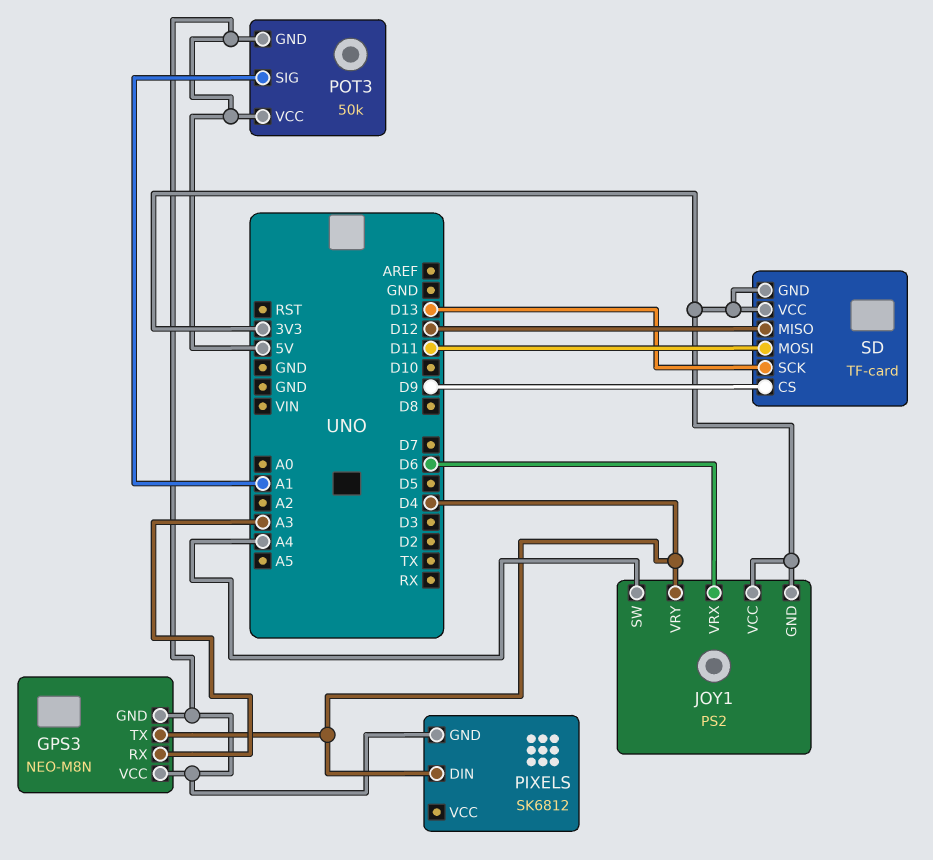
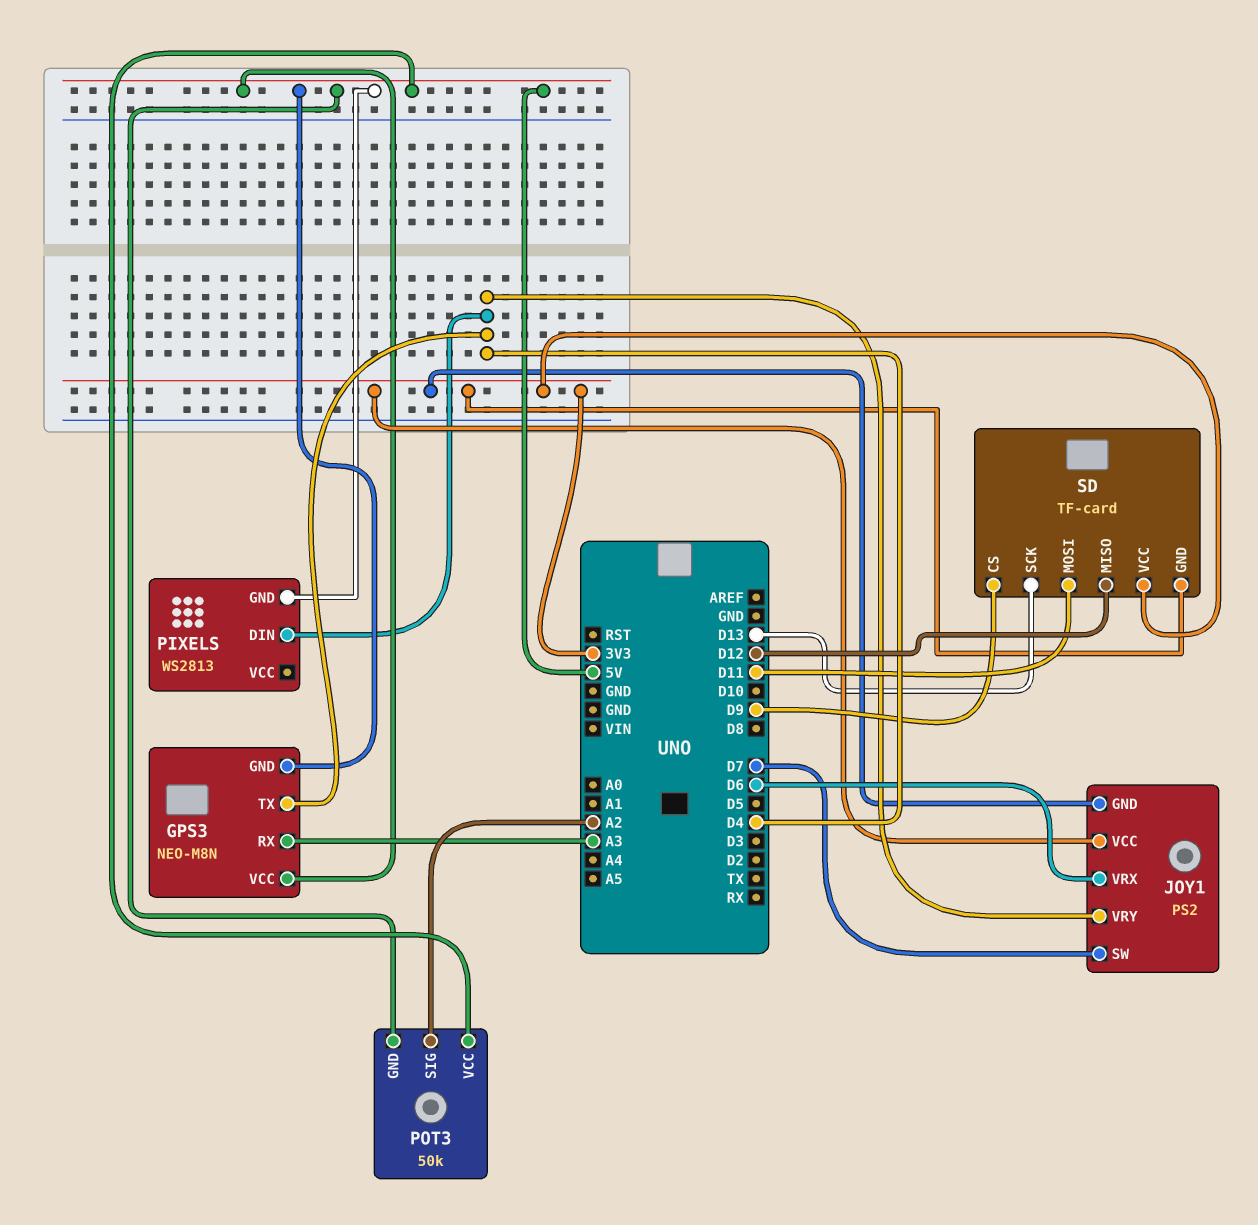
JOY1 pin SW: A4 -> D7
PIXELS: SK6812 -> WS2813
POT3 pin SIG: A1 -> A2

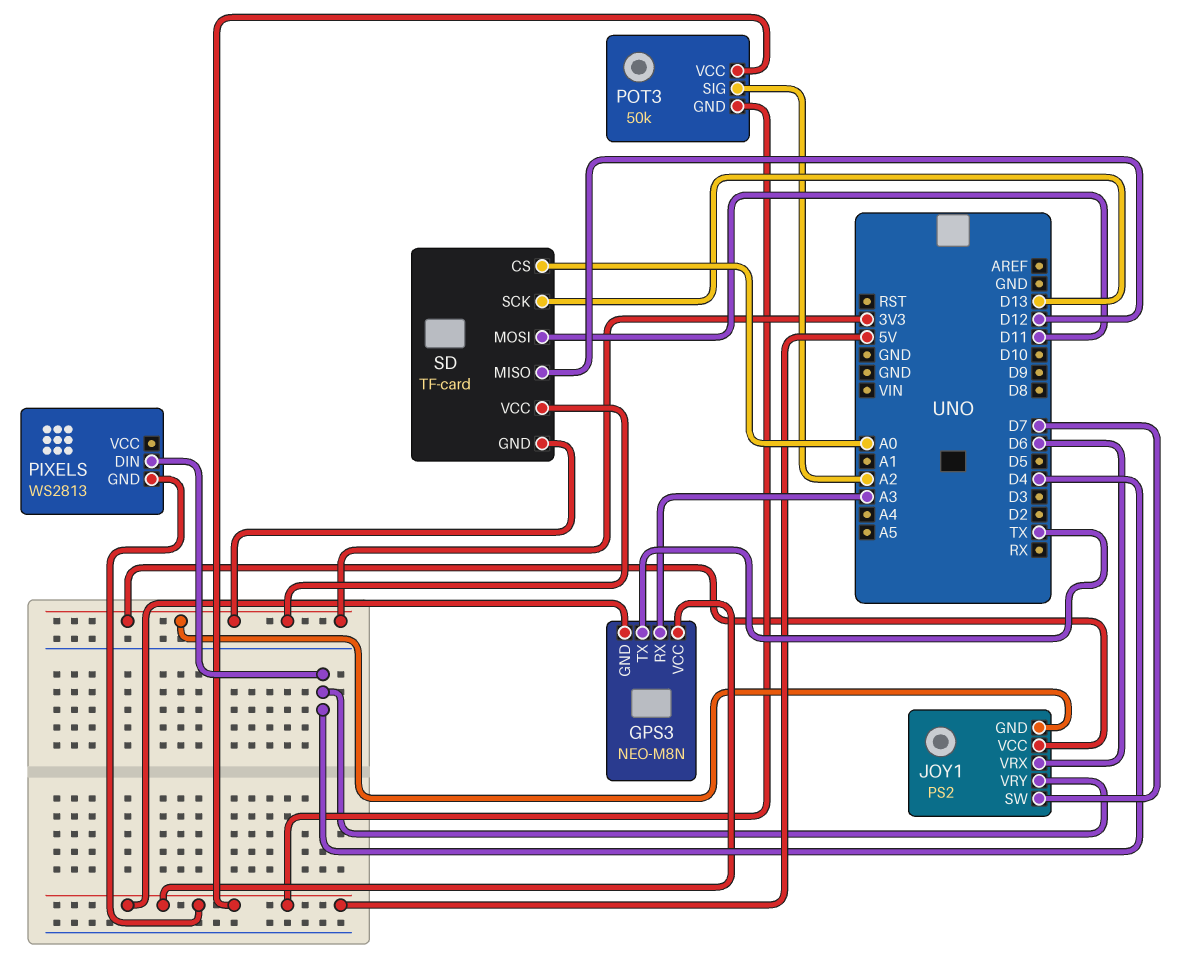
GPS3 pin TX: D4 -> TX
SD pin CS: D9 -> A0

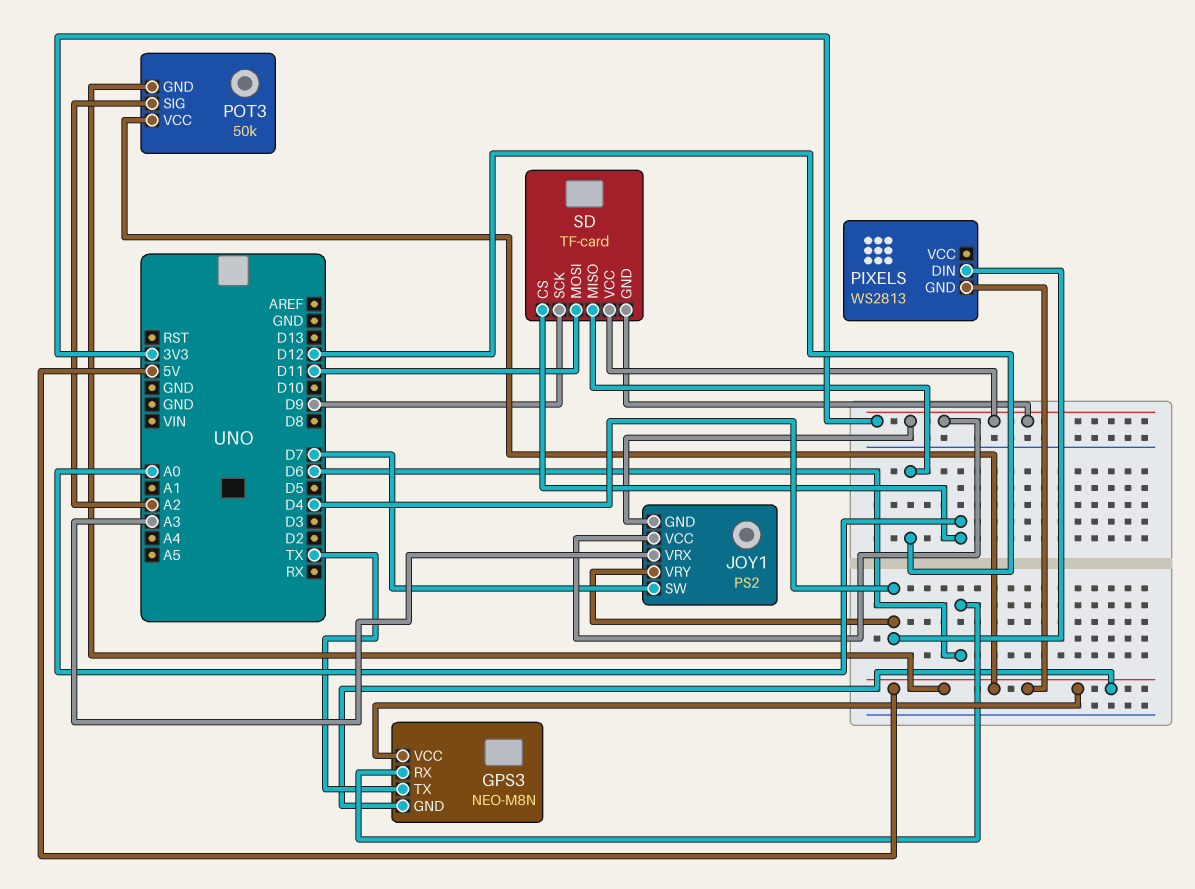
GPS3 pin RX: A3 -> D6
JOY1 pin VRX: D6 -> A3
SD pin SCK: D13 -> D9

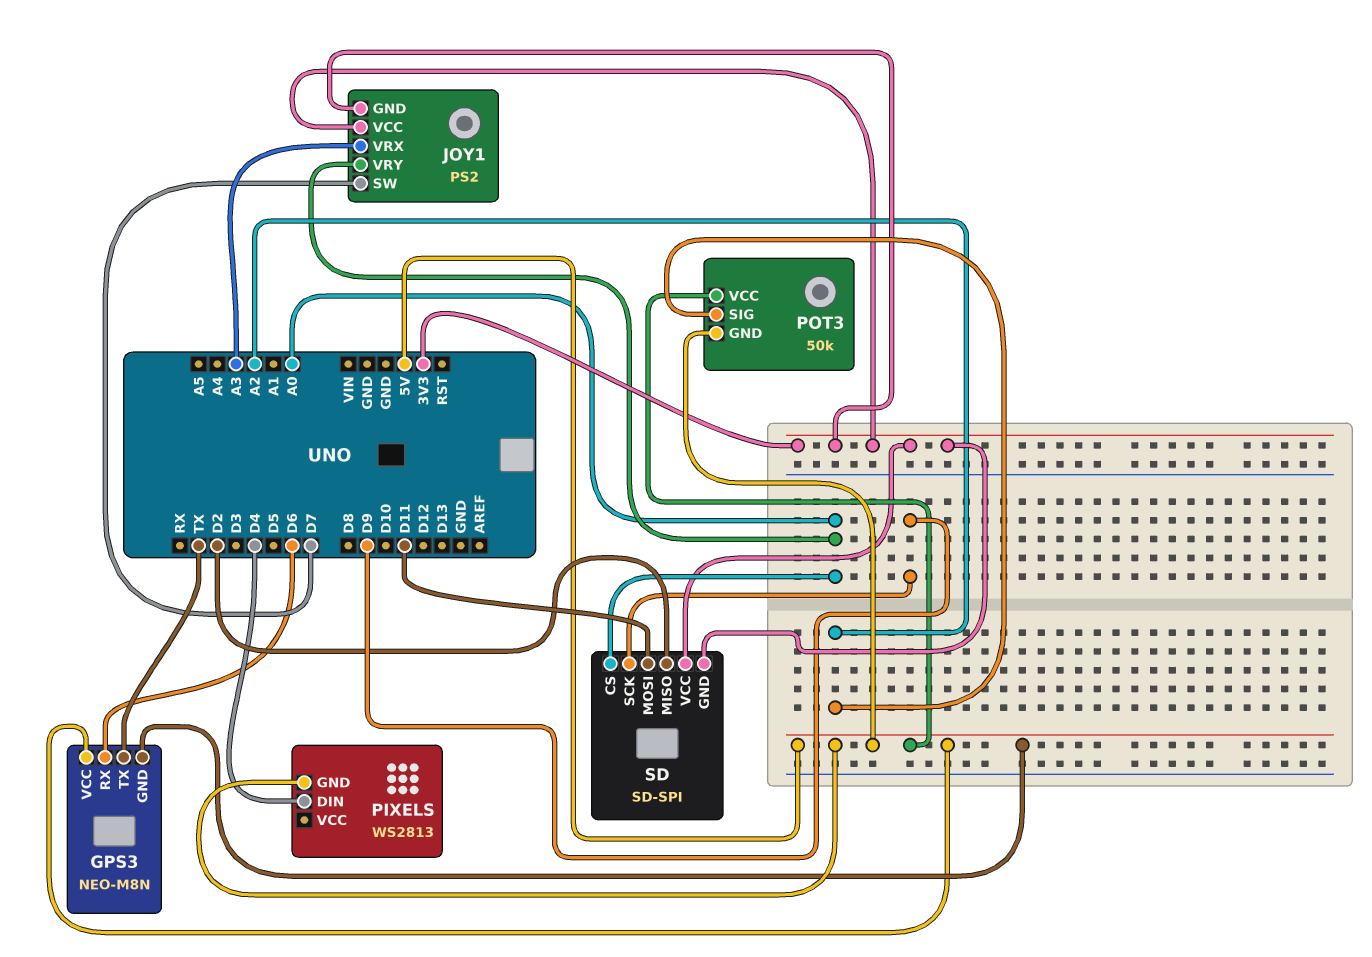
JOY1 pin VRY: D4 -> A0
SD: TF-card -> SD-SPI
SD pin MISO: D12 -> D2

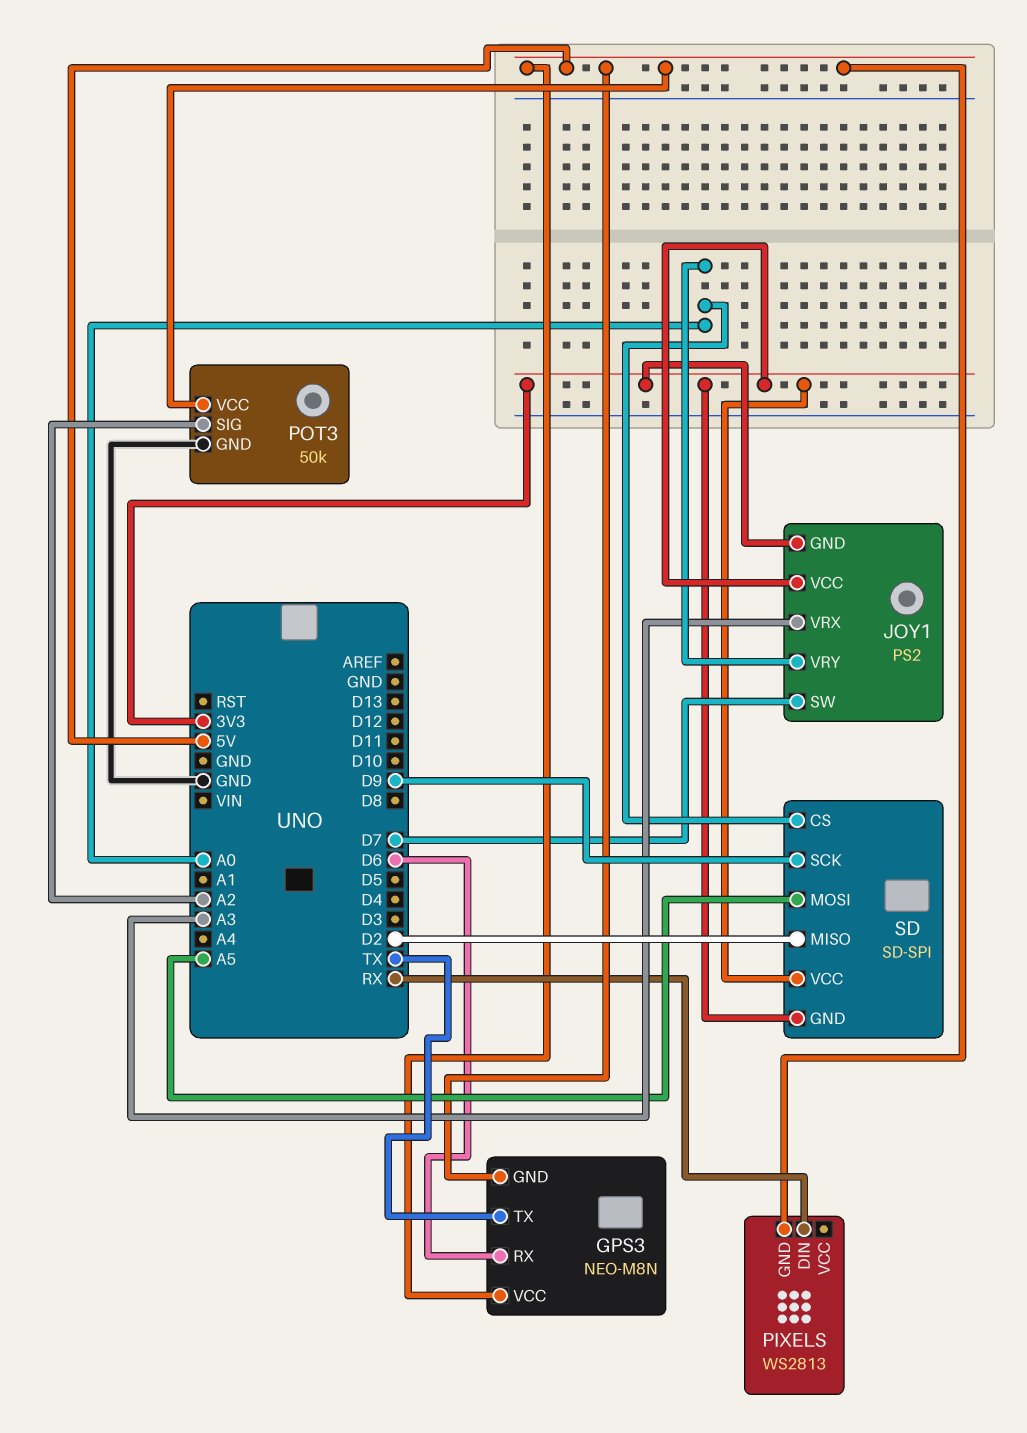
PIXELS pin DIN: D4 -> RX
POT3 pin GND: 5V -> GND
SD pin MOSI: D11 -> A5

